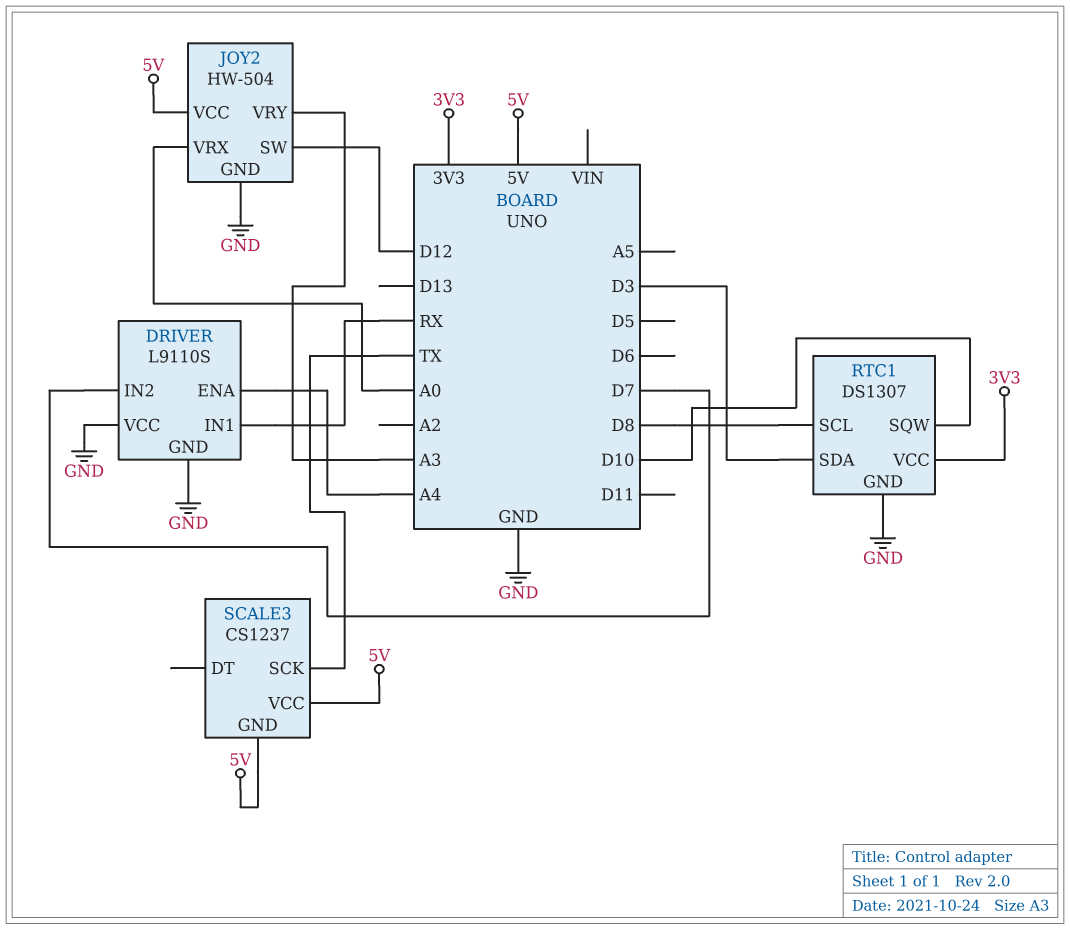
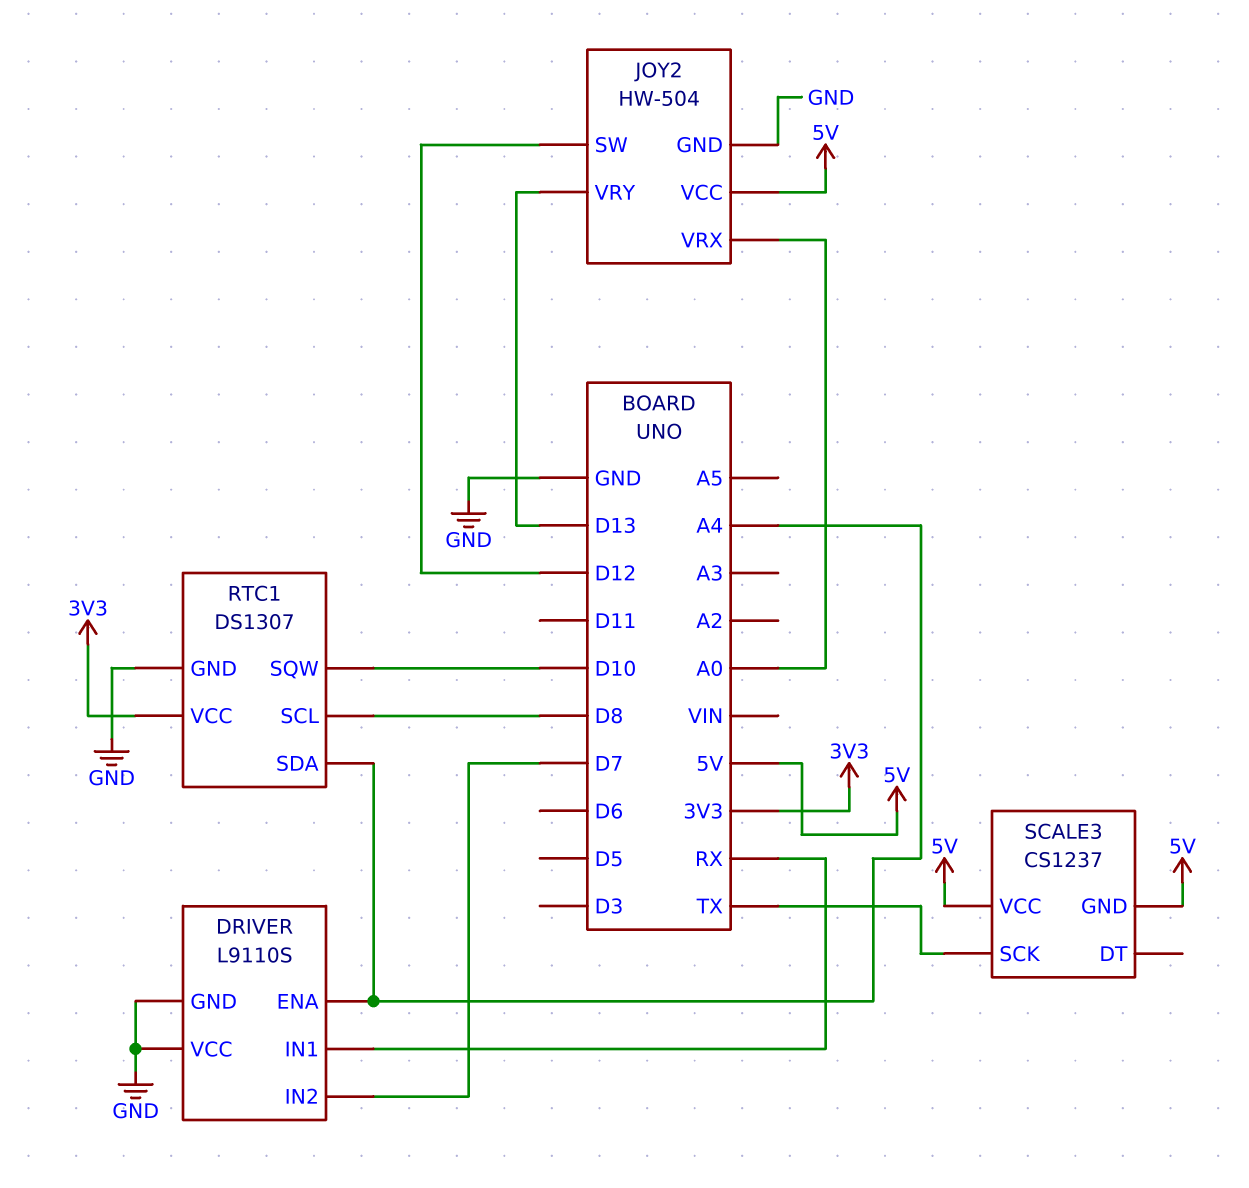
JOY2 pin VRY: A3 -> D13
RTC1 pin SDA: D3 -> A4

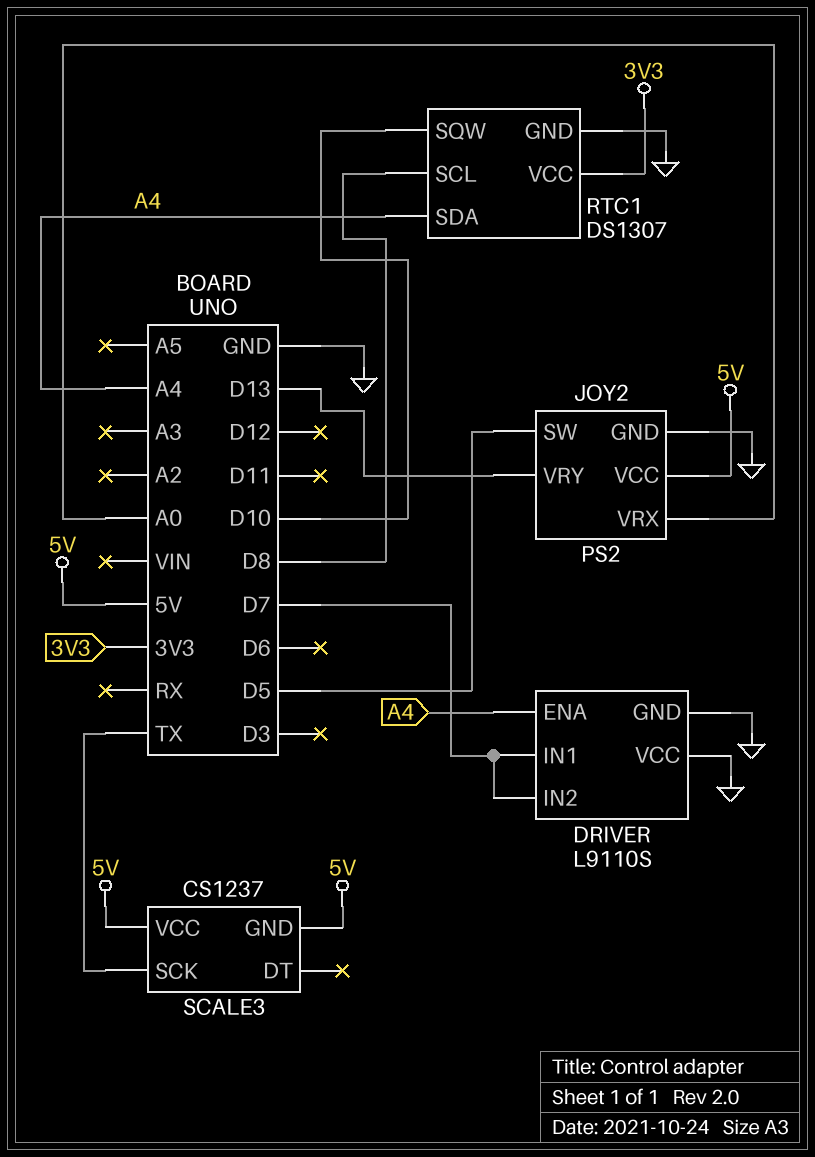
DRIVER pin IN1: RX -> D7
JOY2: HW-504 -> PS2
JOY2 pin SW: D12 -> D5

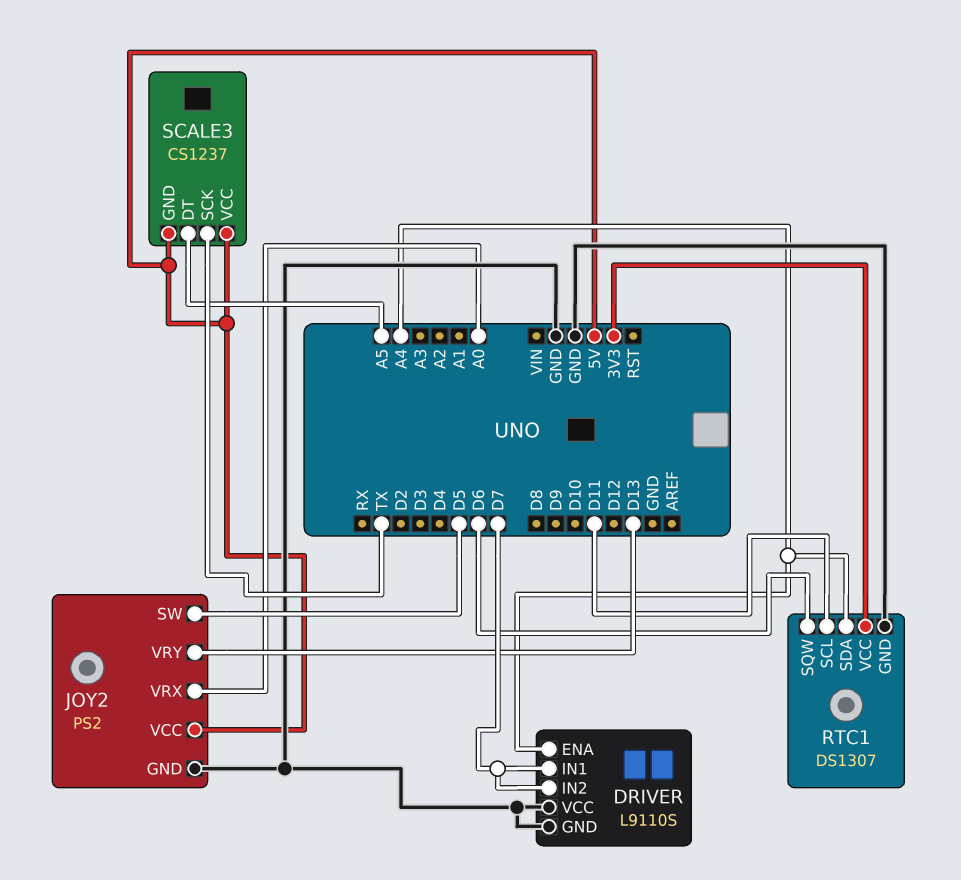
RTC1 pin SCL: D8 -> D11
RTC1 pin SQW: D10 -> D6
SCALE3 pin DT: none -> A5

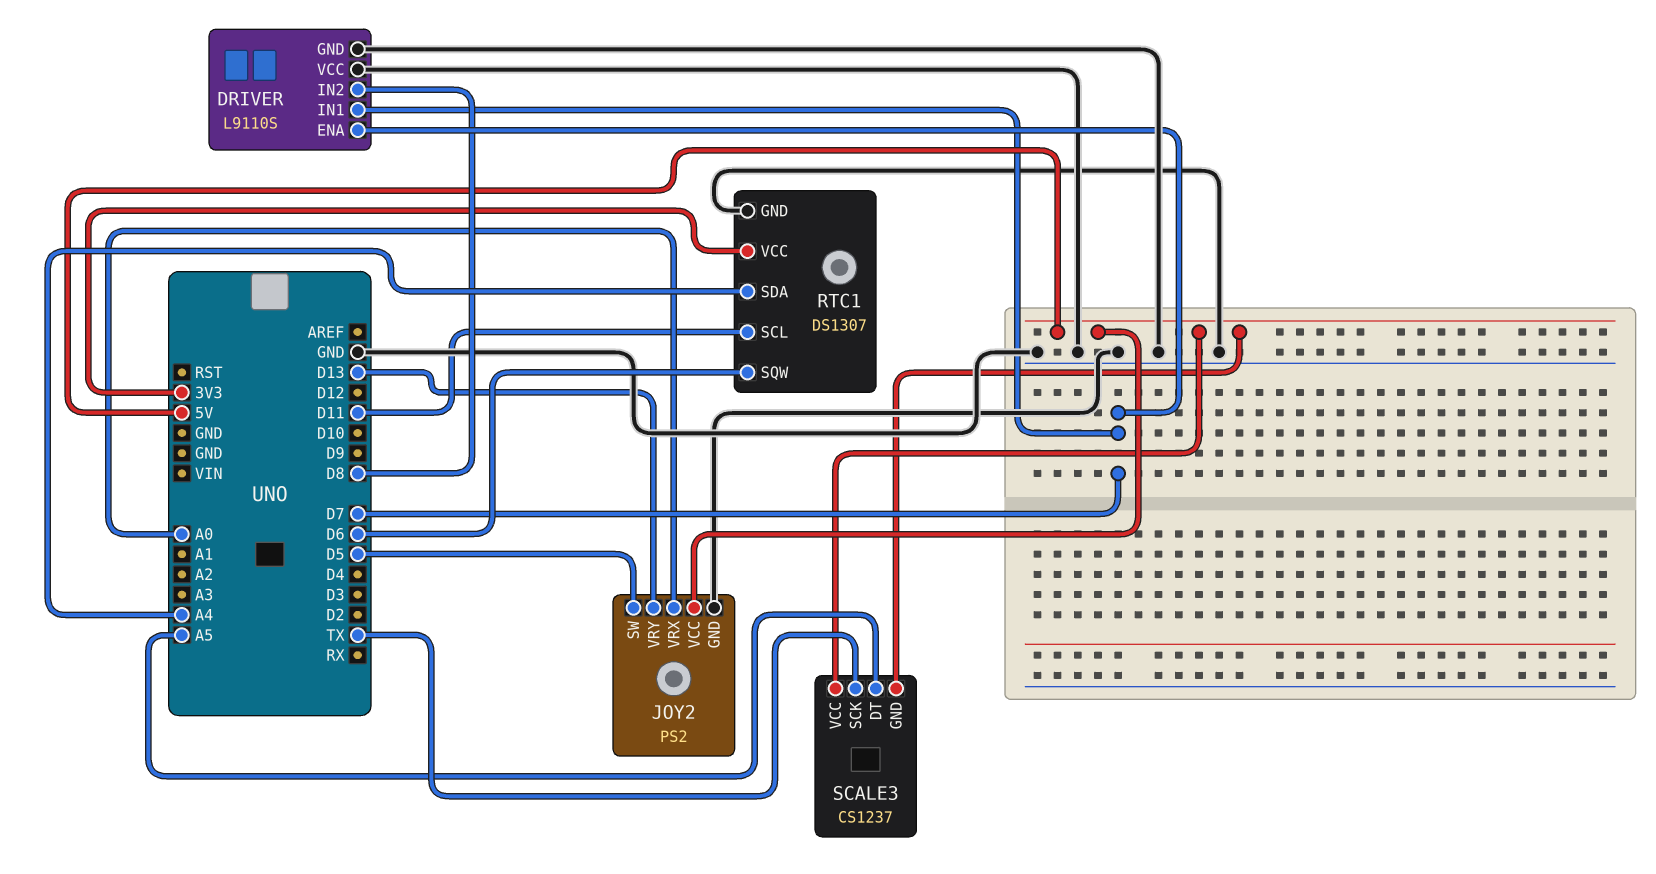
DRIVER pin ENA: A4 -> D7
DRIVER pin IN2: D7 -> D8

